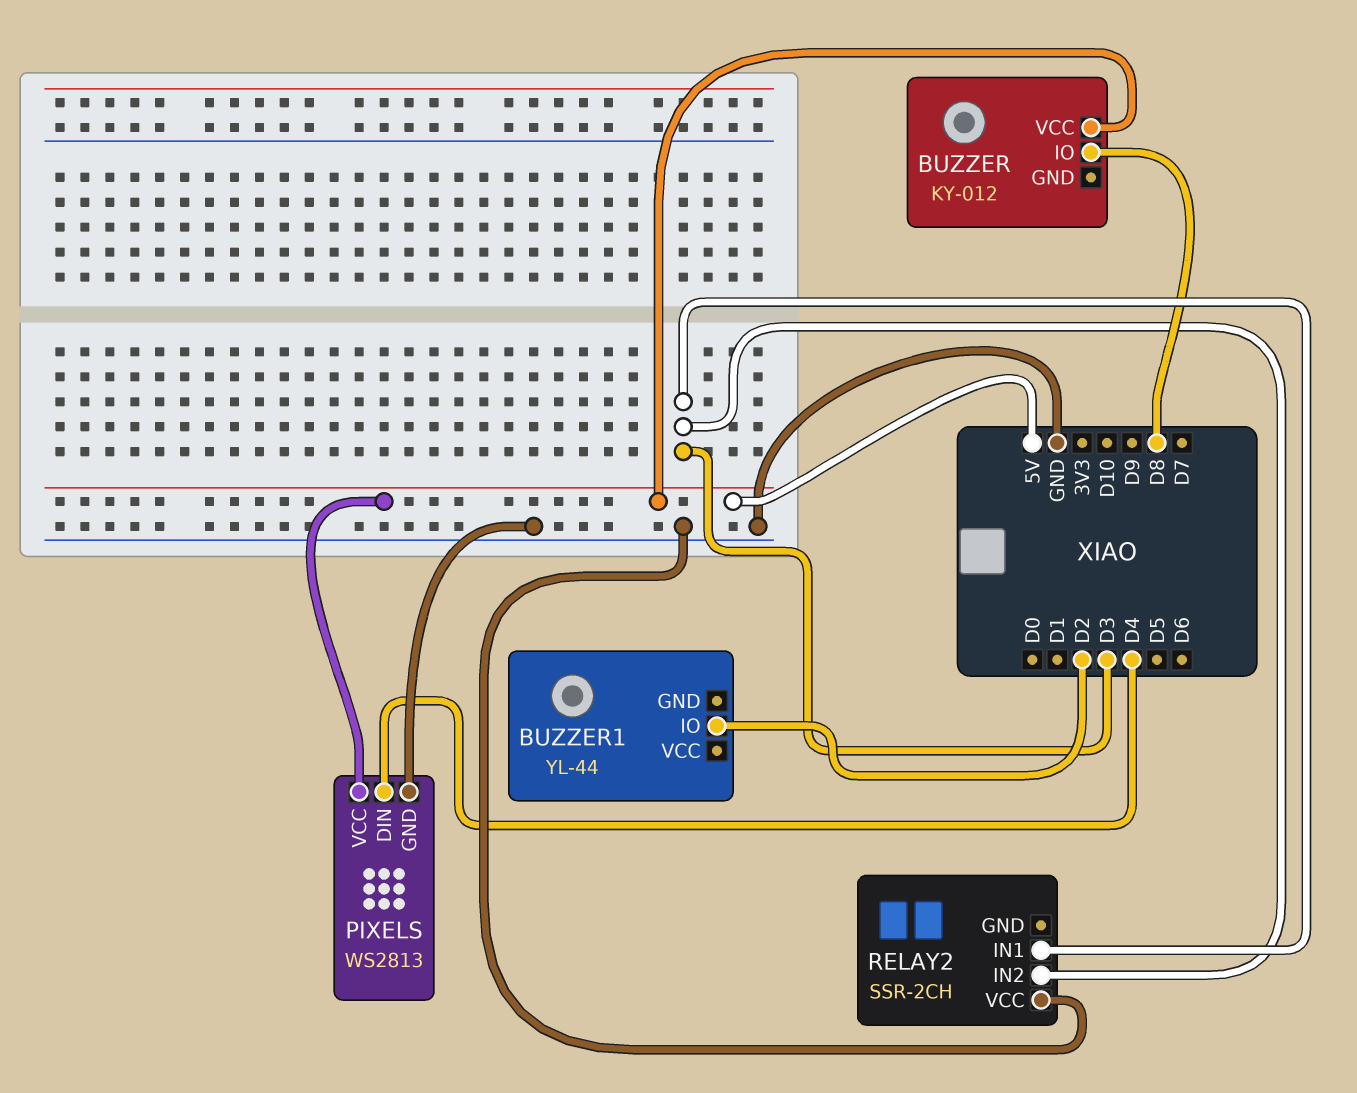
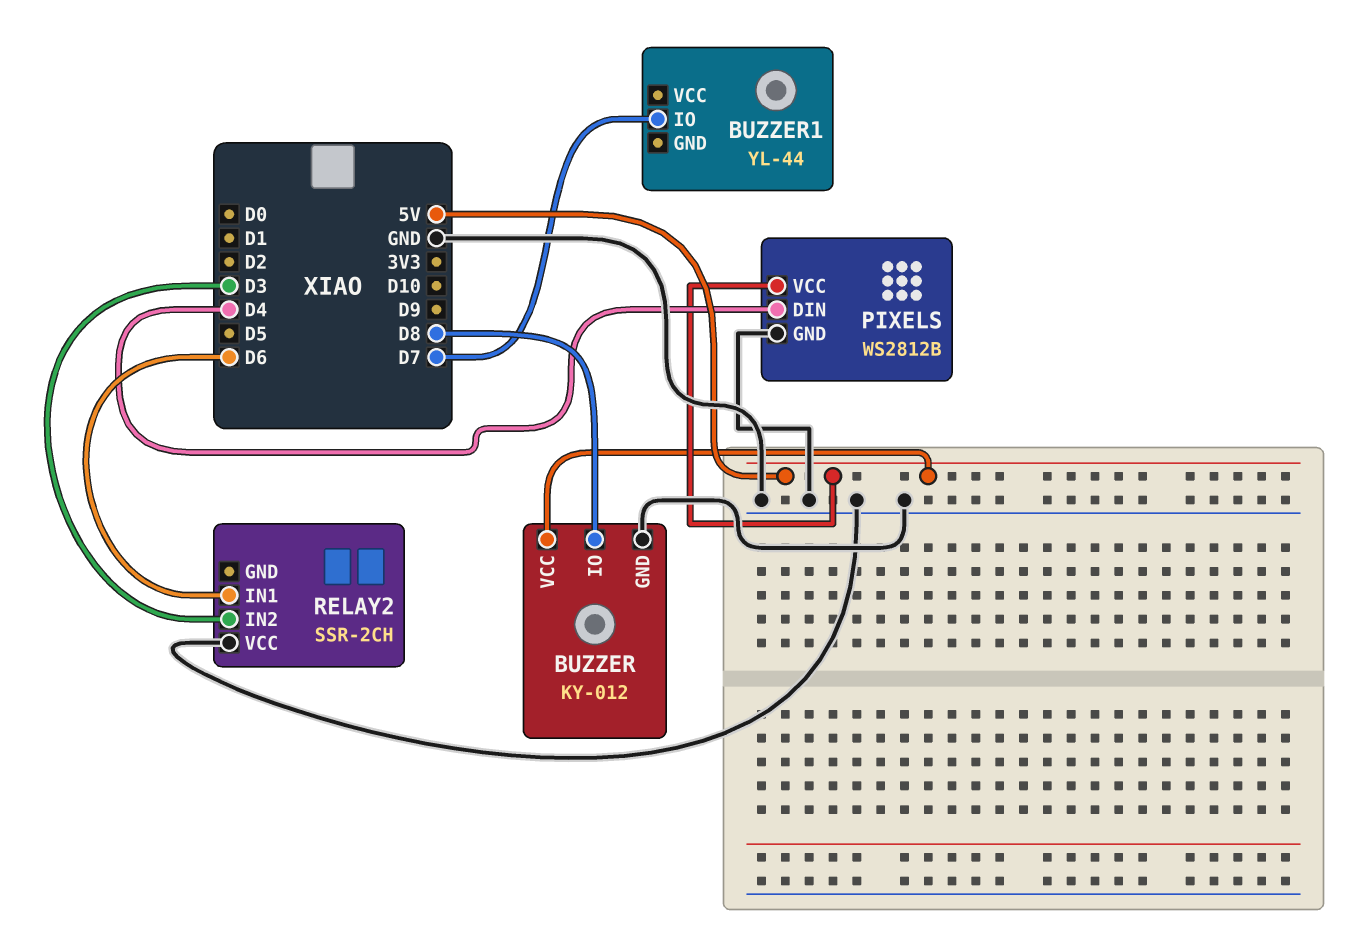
BUZZER pin GND: none -> GND
BUZZER1 pin IO: D2 -> D7
PIXELS: WS2813 -> WS2812B
RELAY2 pin IN1: D3 -> D6

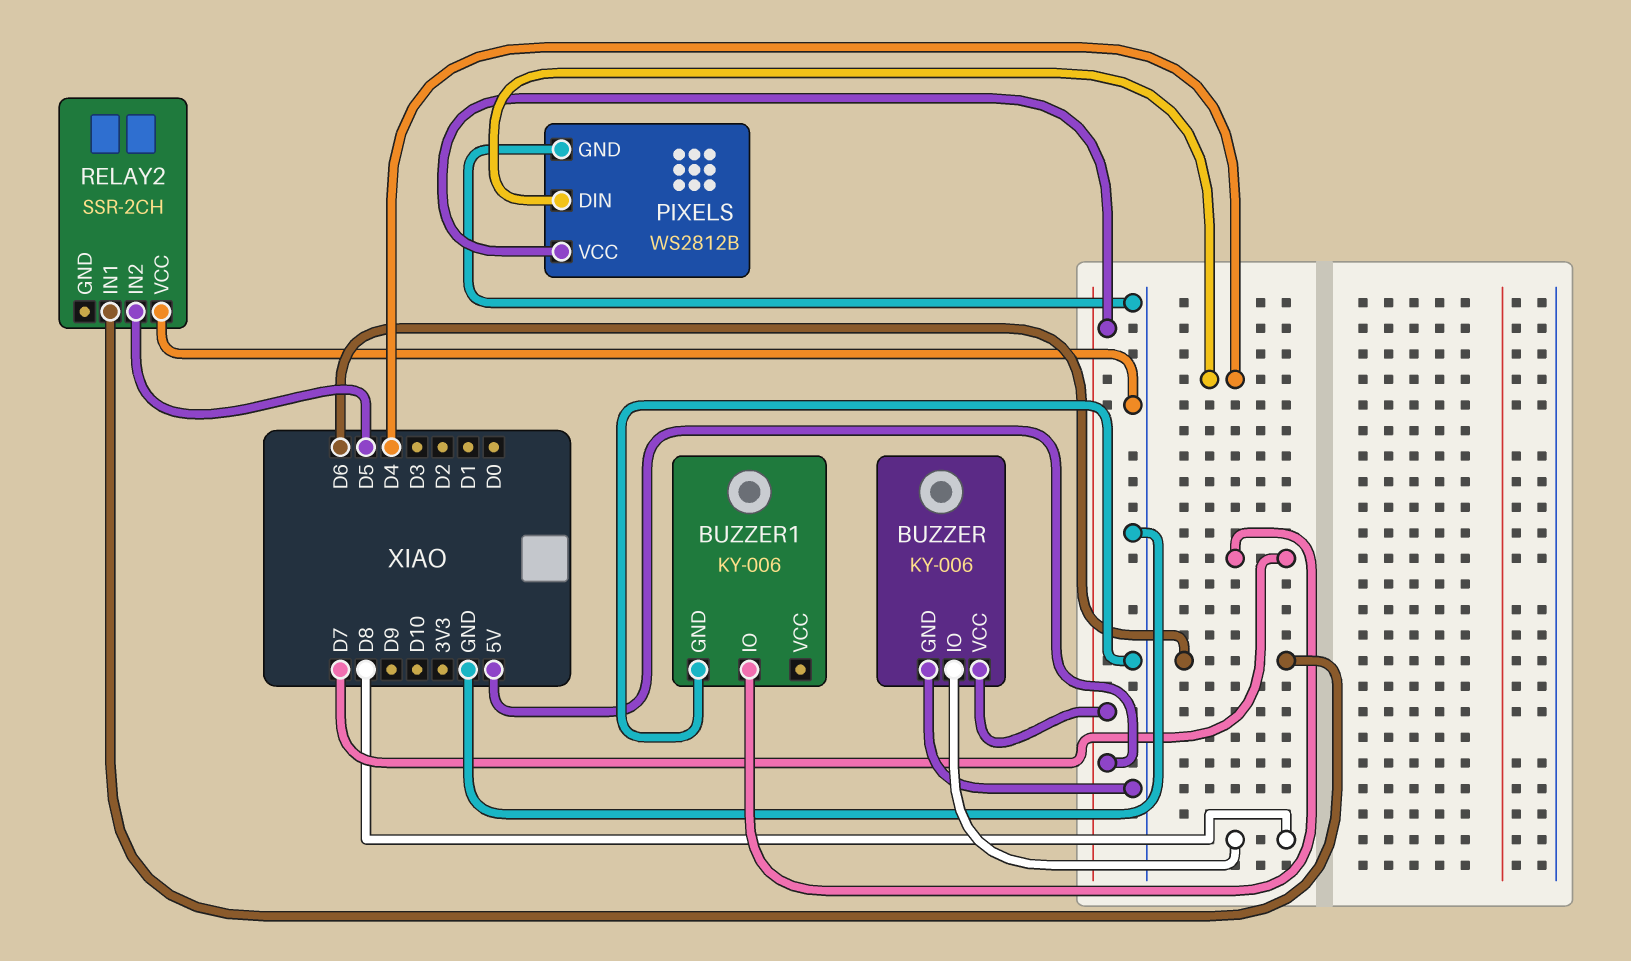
BUZZER: KY-012 -> KY-006
BUZZER1: YL-44 -> KY-006
BUZZER1 pin GND: none -> GND
RELAY2 pin IN2: D3 -> D5

